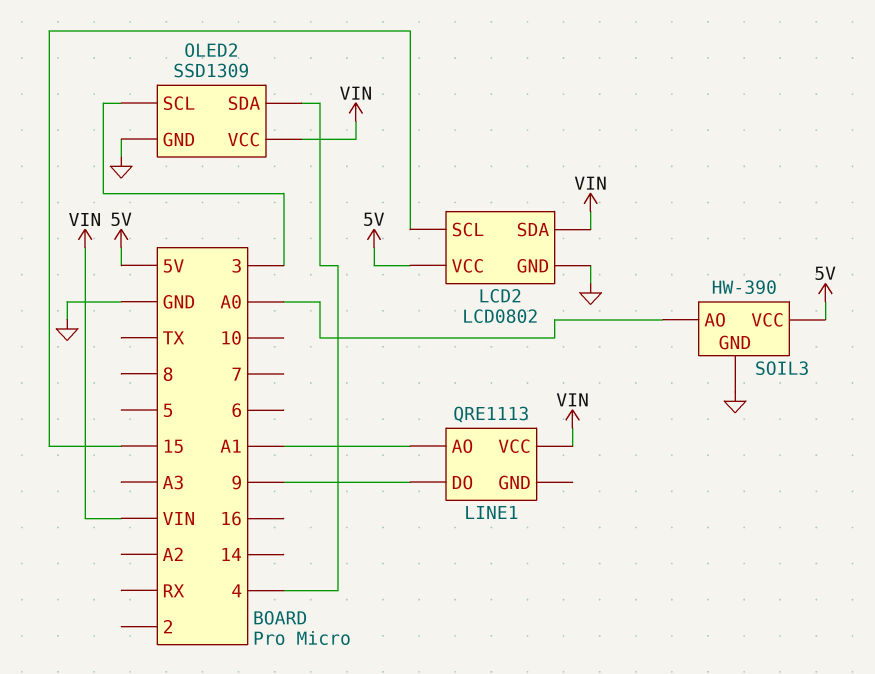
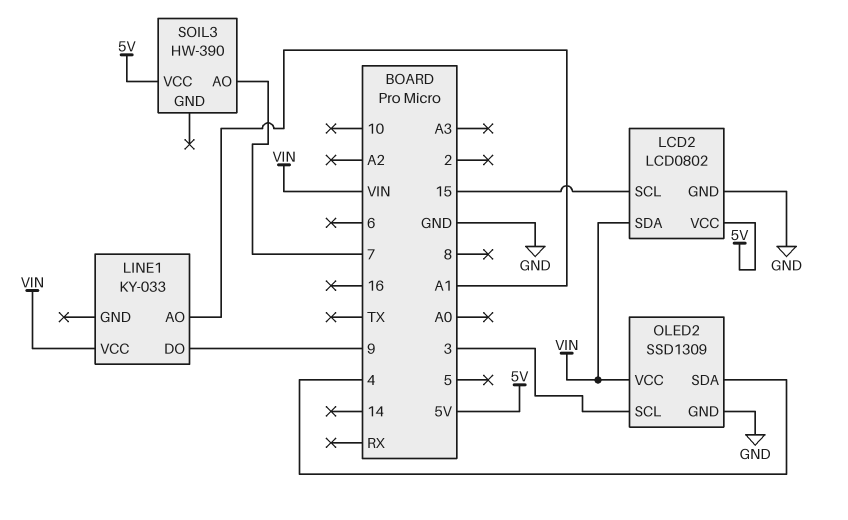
LINE1: QRE1113 -> KY-033
SOIL3 pin AO: A0 -> 7
SOIL3 pin GND: GND -> none

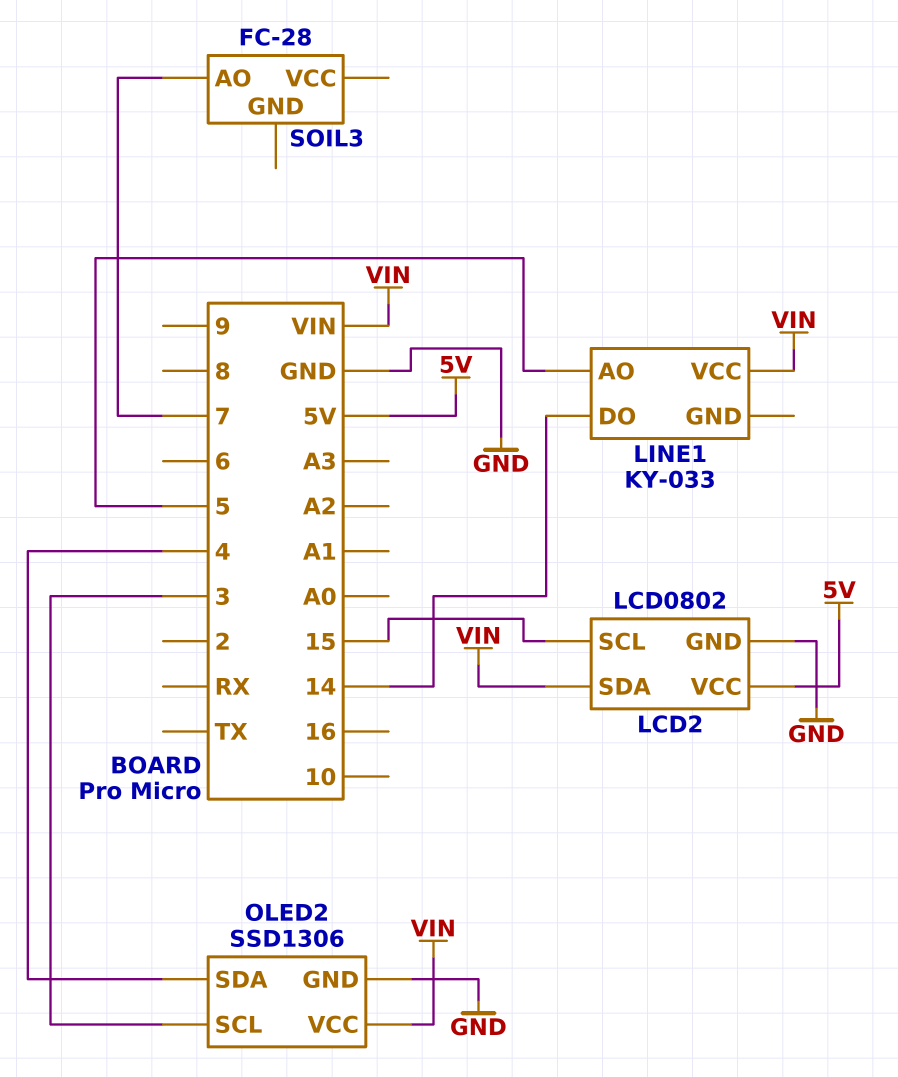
LINE1 pin AO: A1 -> 5
LINE1 pin DO: 9 -> 14
OLED2: SSD1309 -> SSD1306
SOIL3: HW-390 -> FC-28
SOIL3 pin VCC: 5V -> none

